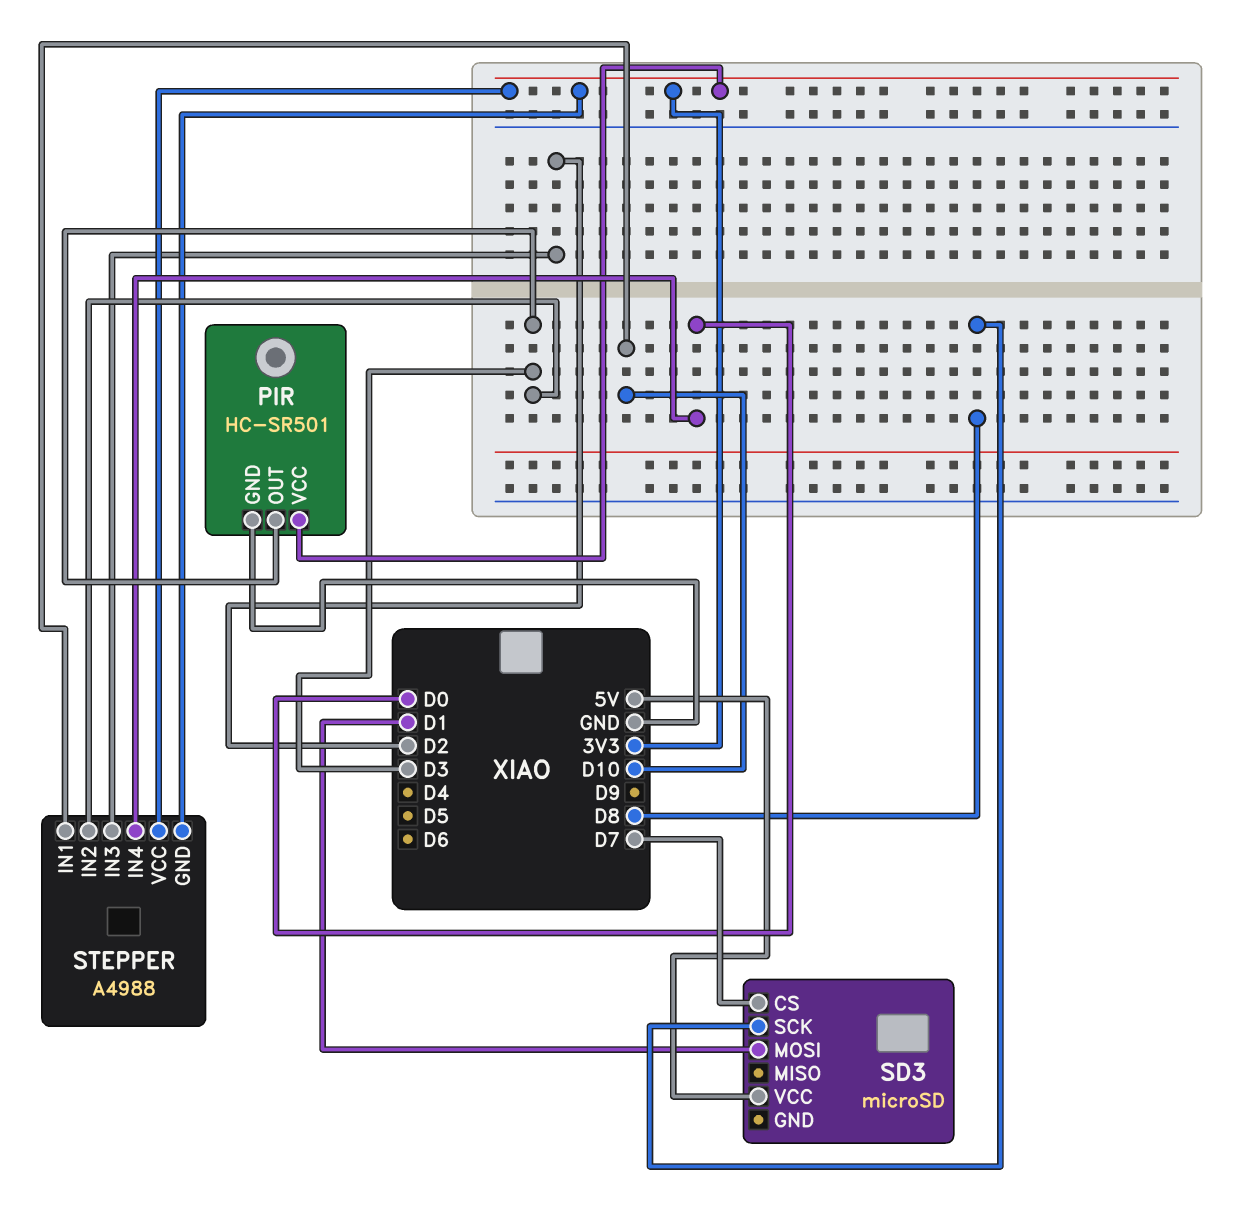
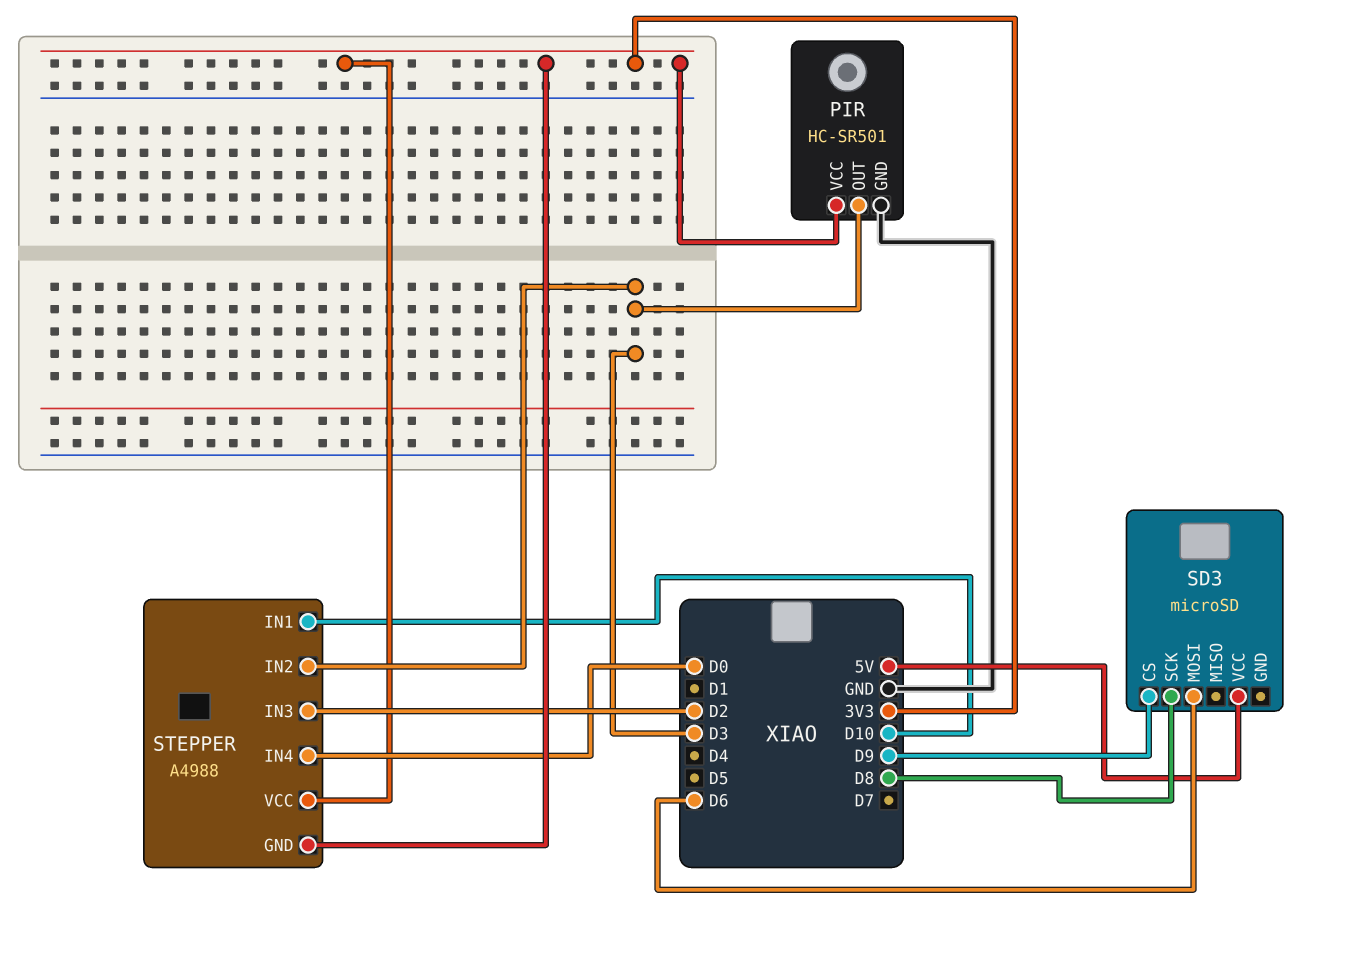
SD3 pin CS: D7 -> D9
SD3 pin MOSI: D1 -> D6

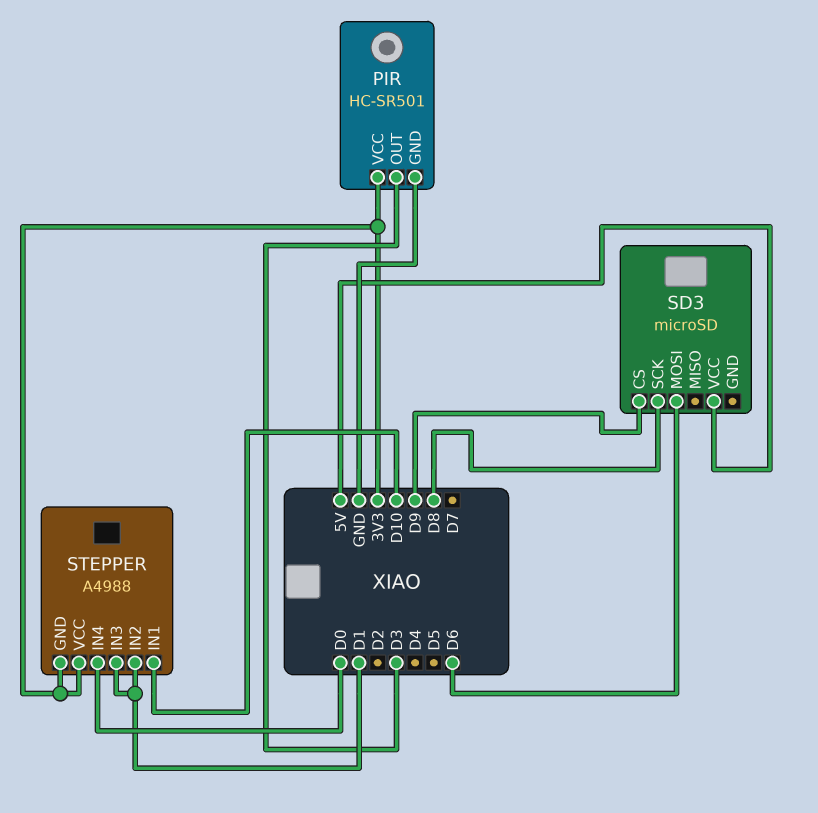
STEPPER pin IN2: D3 -> D1
STEPPER pin IN3: D2 -> D1

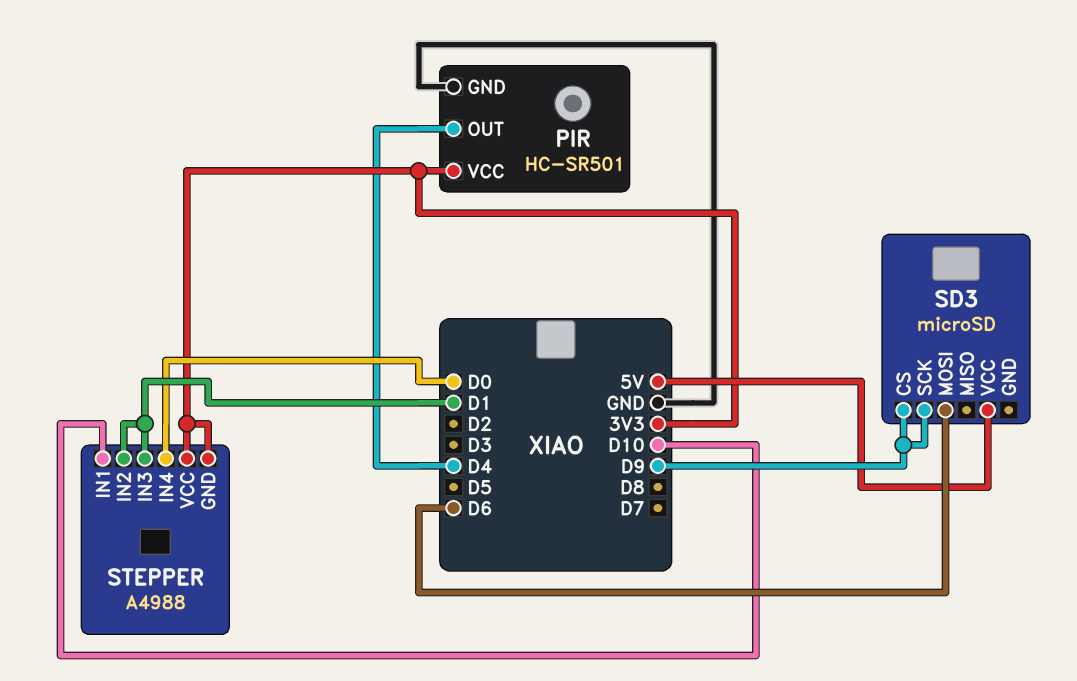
PIR pin OUT: D3 -> D4
SD3 pin SCK: D8 -> D9

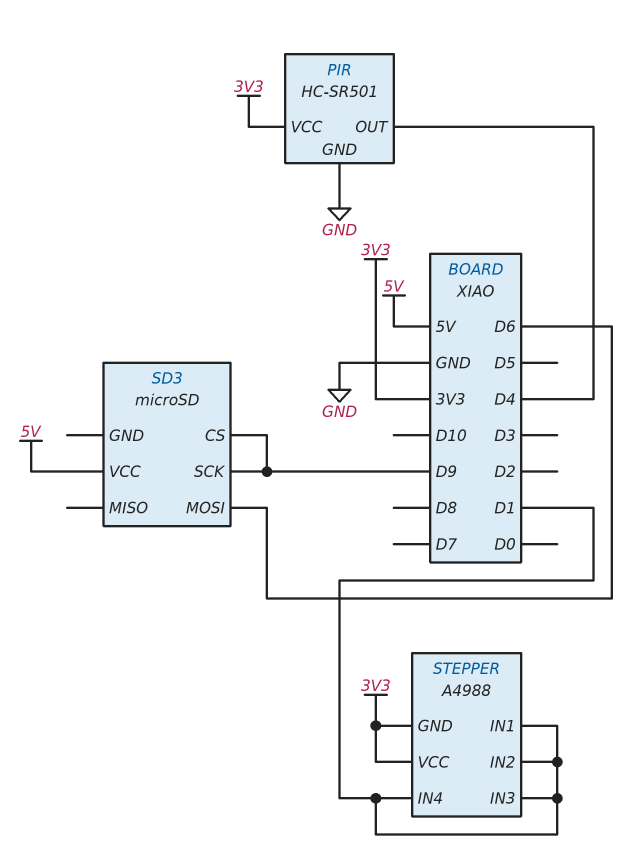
STEPPER pin IN1: D10 -> D1
STEPPER pin IN4: D0 -> D1

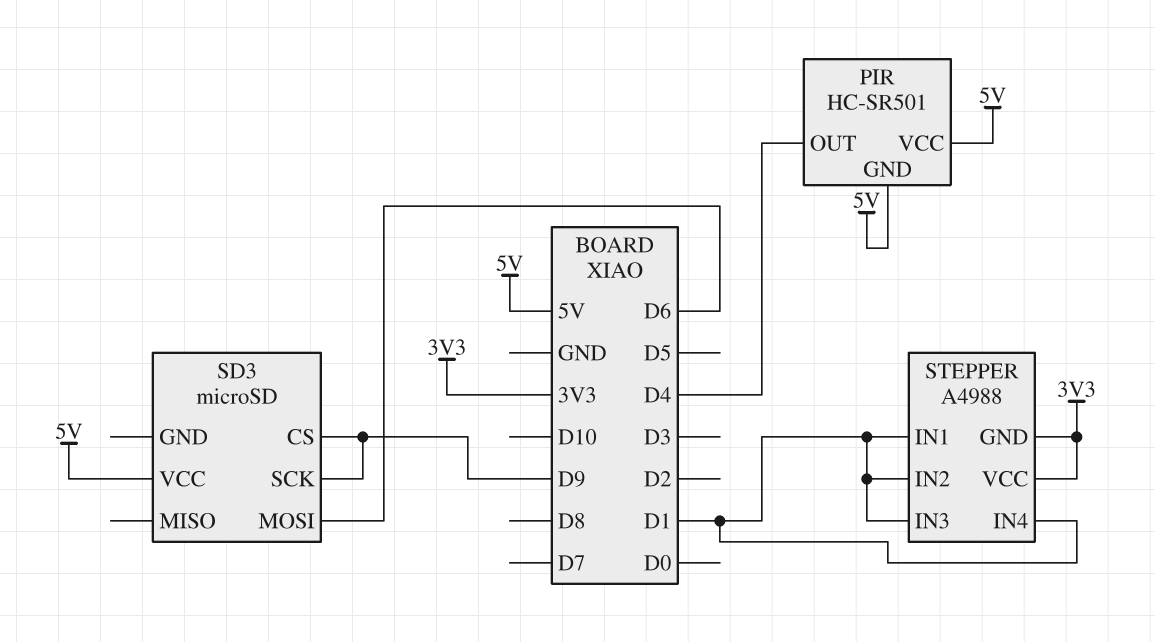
PIR pin GND: GND -> 5V
PIR pin VCC: 3V3 -> 5V

